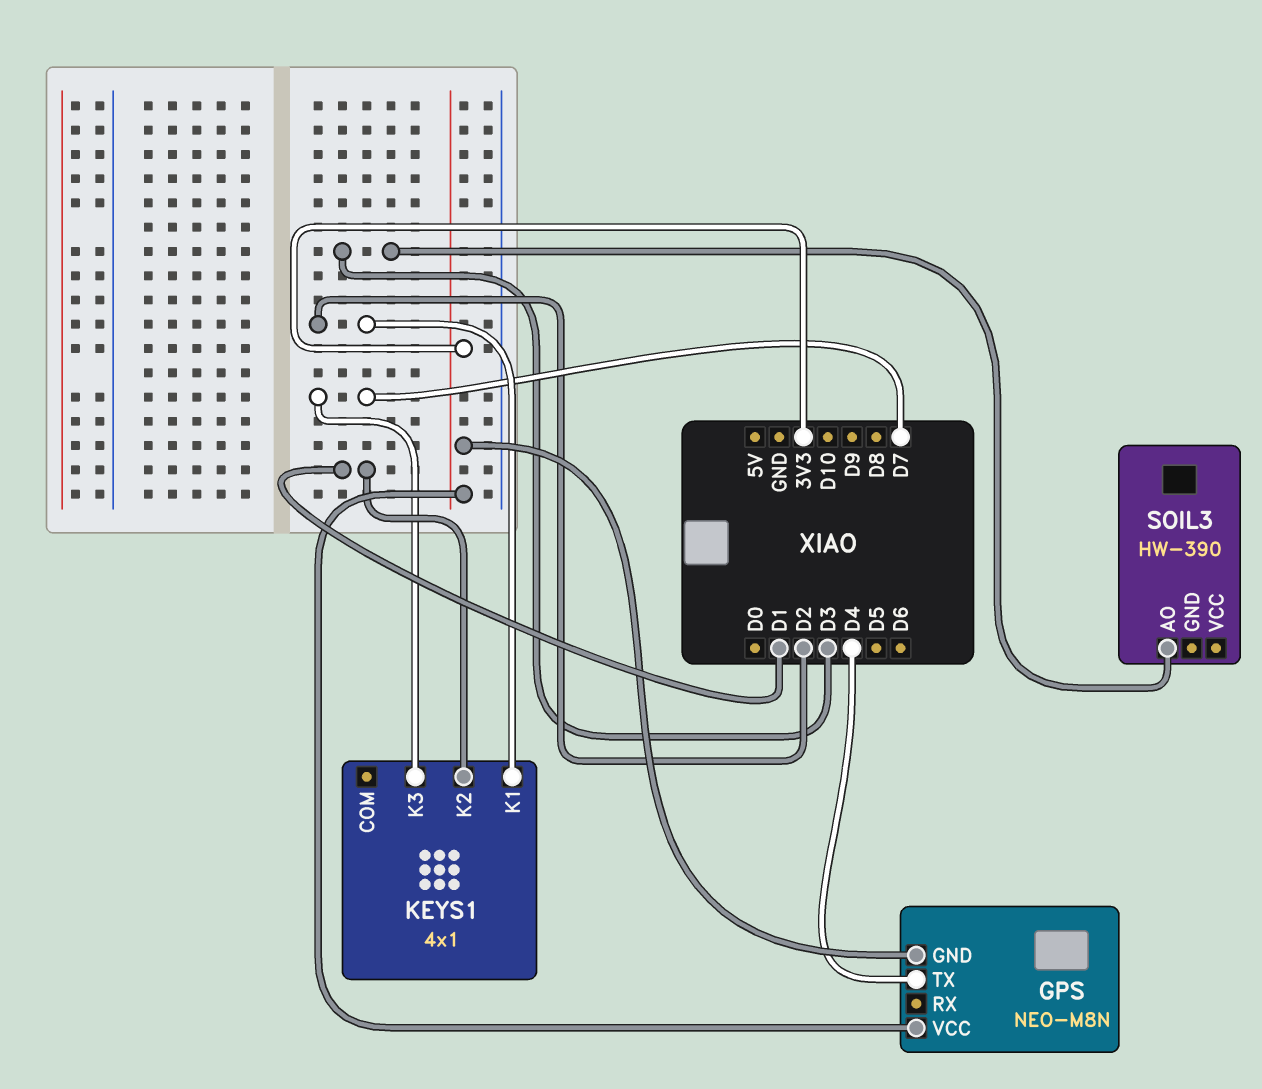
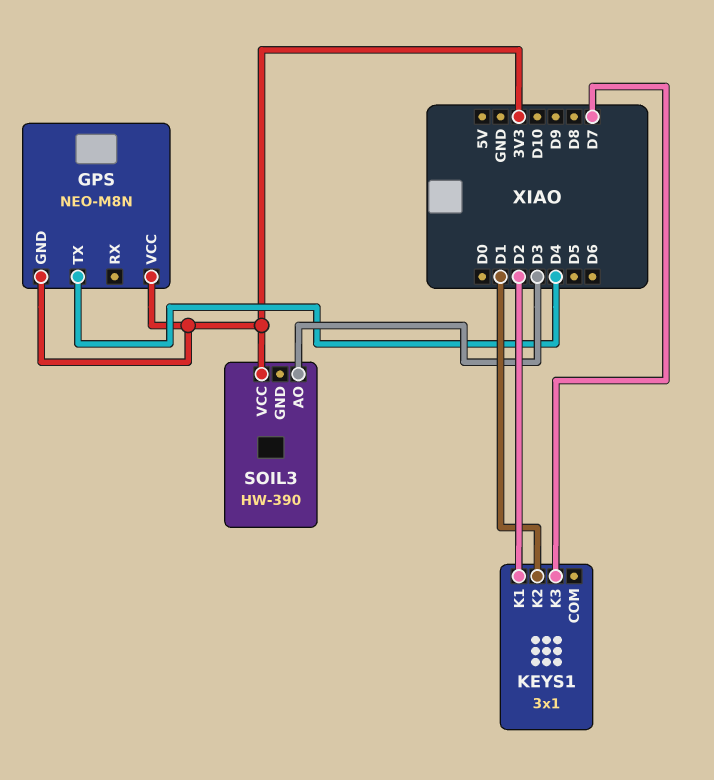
KEYS1: 4x1 -> 3x1
SOIL3 pin VCC: none -> 3V3

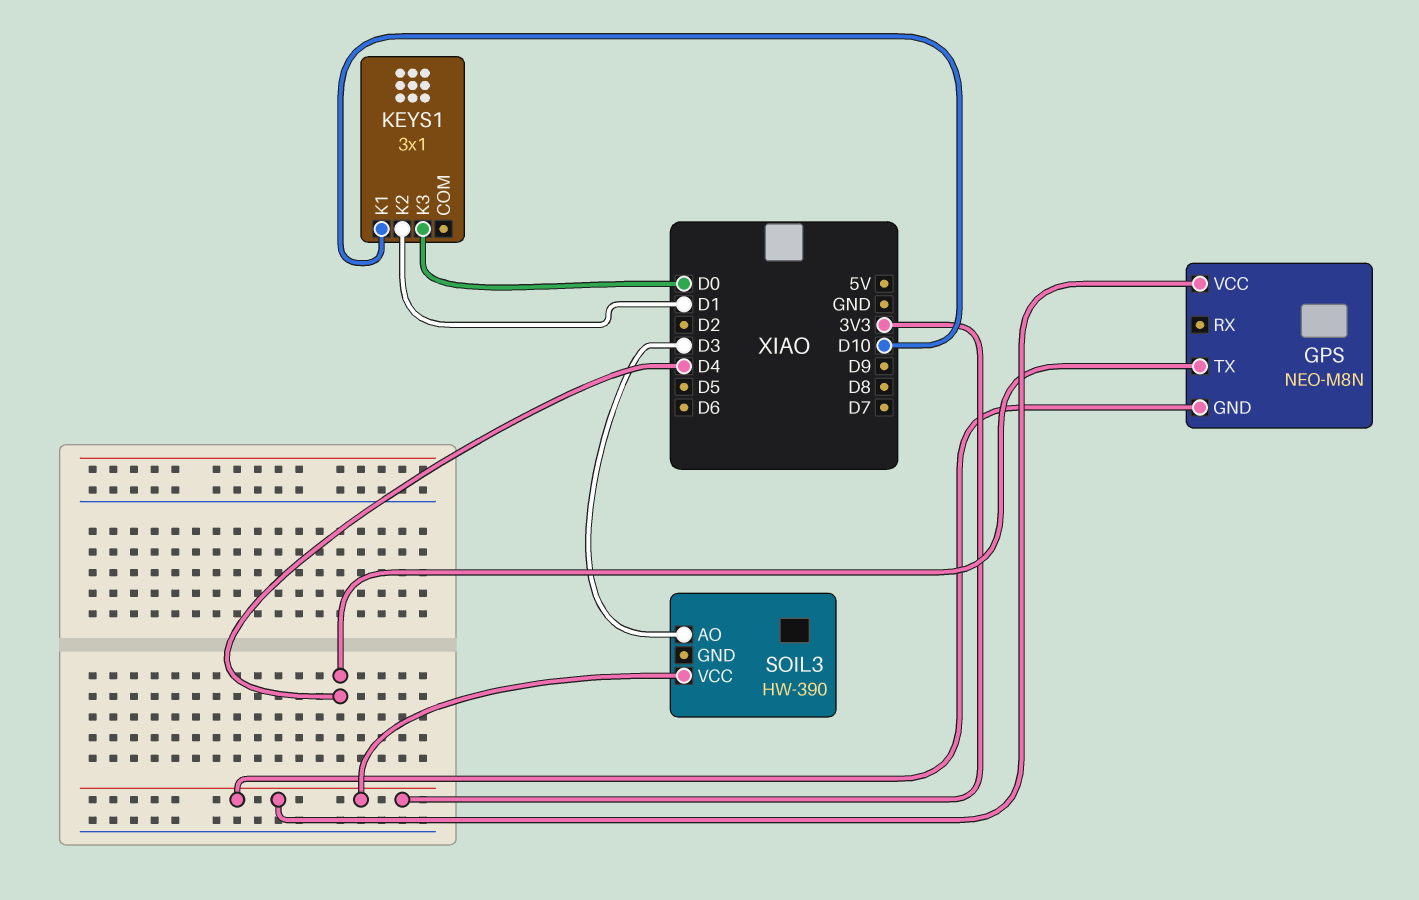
KEYS1 pin K1: D2 -> D10
KEYS1 pin K3: D7 -> D0

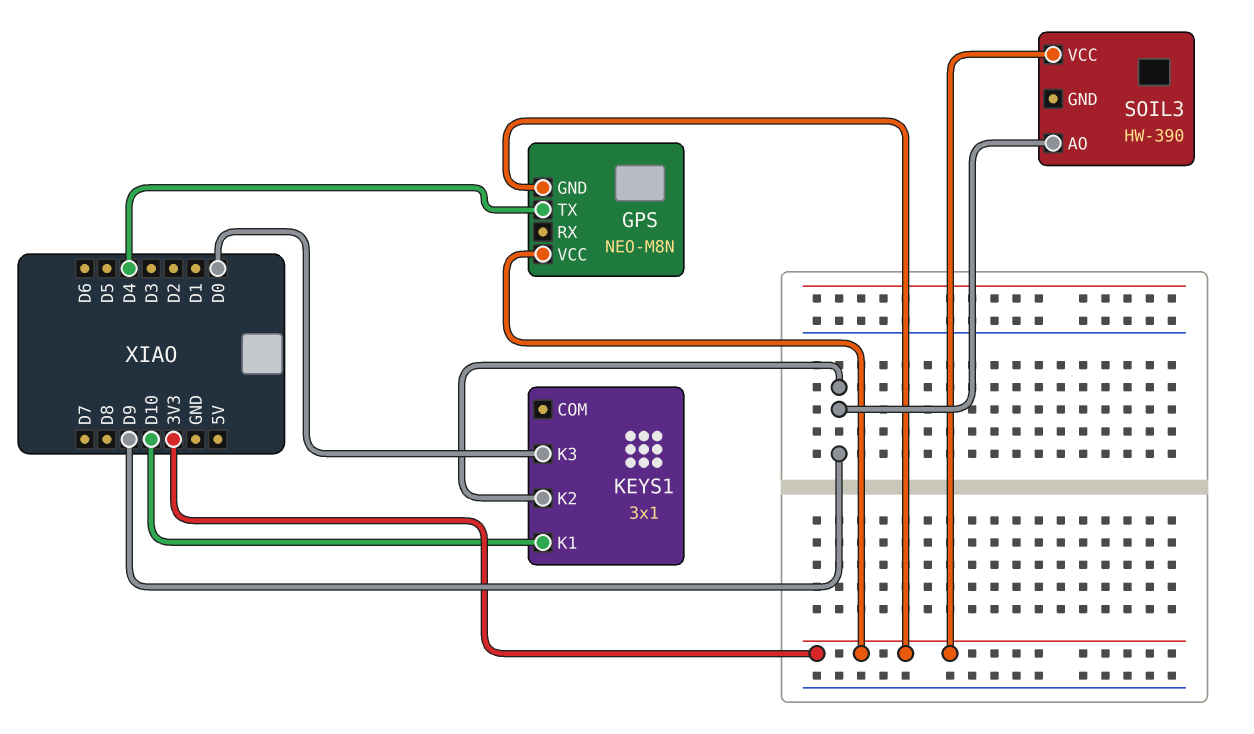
KEYS1 pin K2: D1 -> D9
SOIL3 pin AO: D3 -> D9

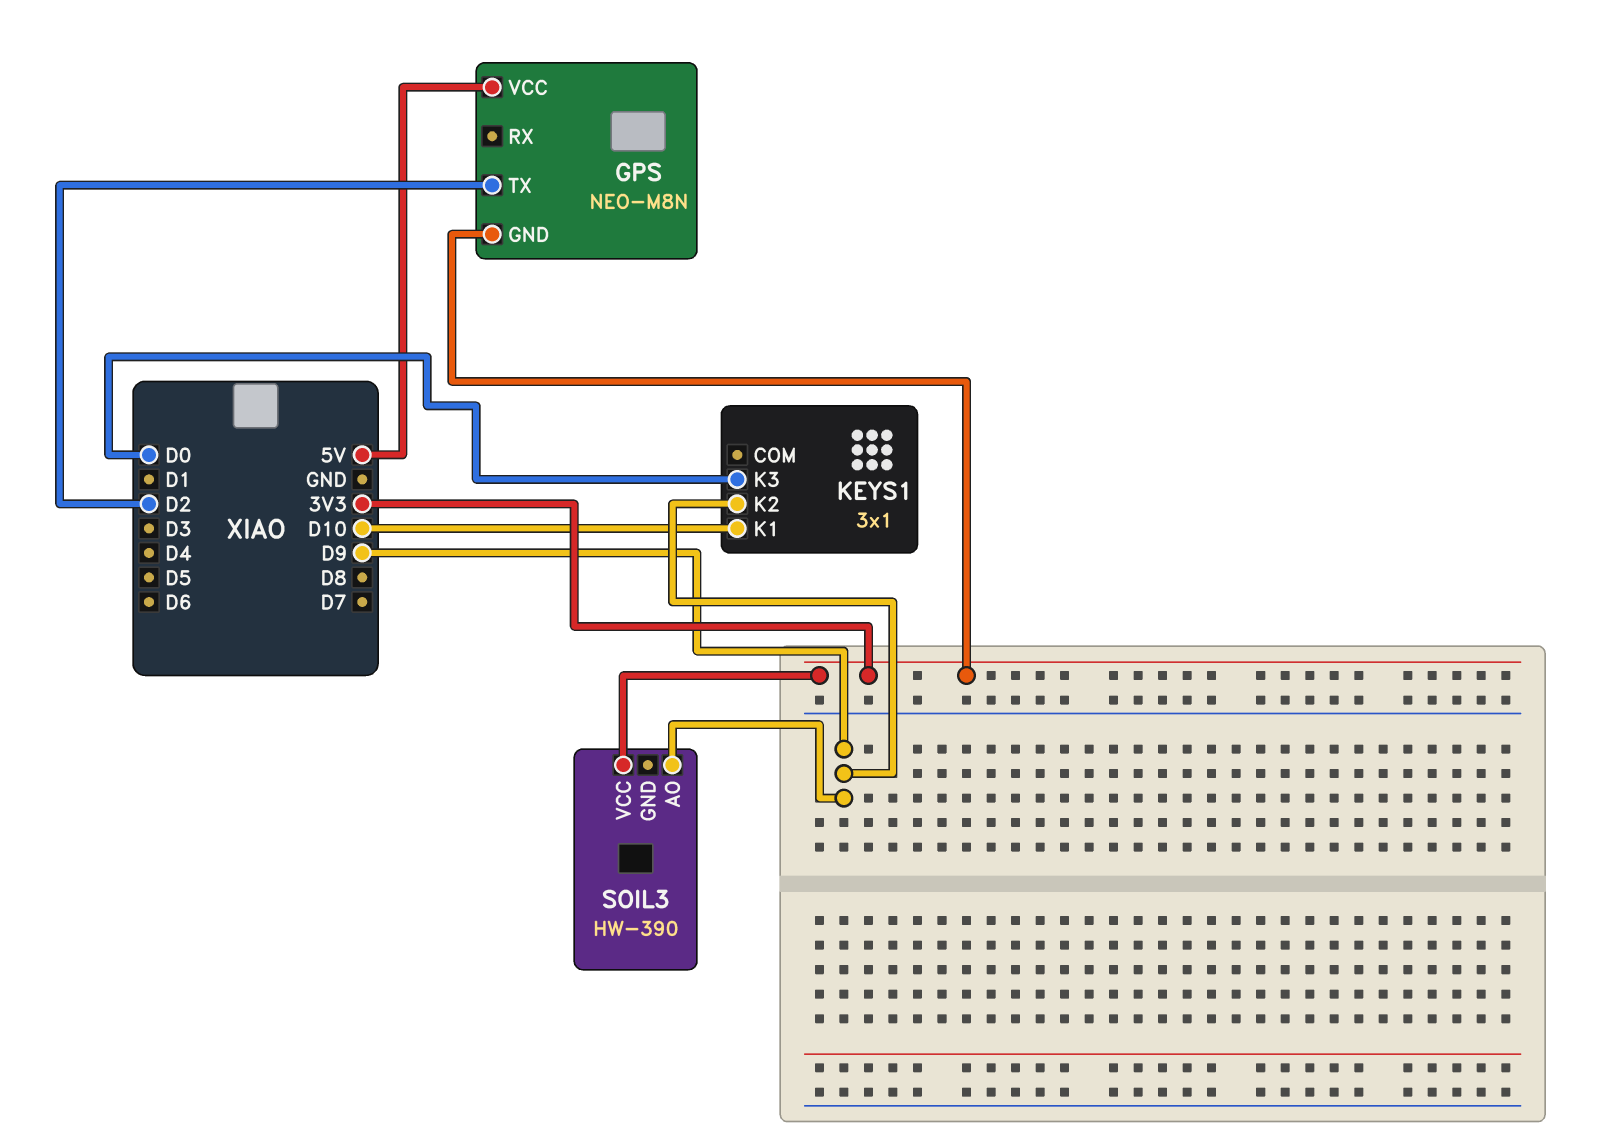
GPS pin TX: D4 -> D2
GPS pin VCC: 3V3 -> 5V

